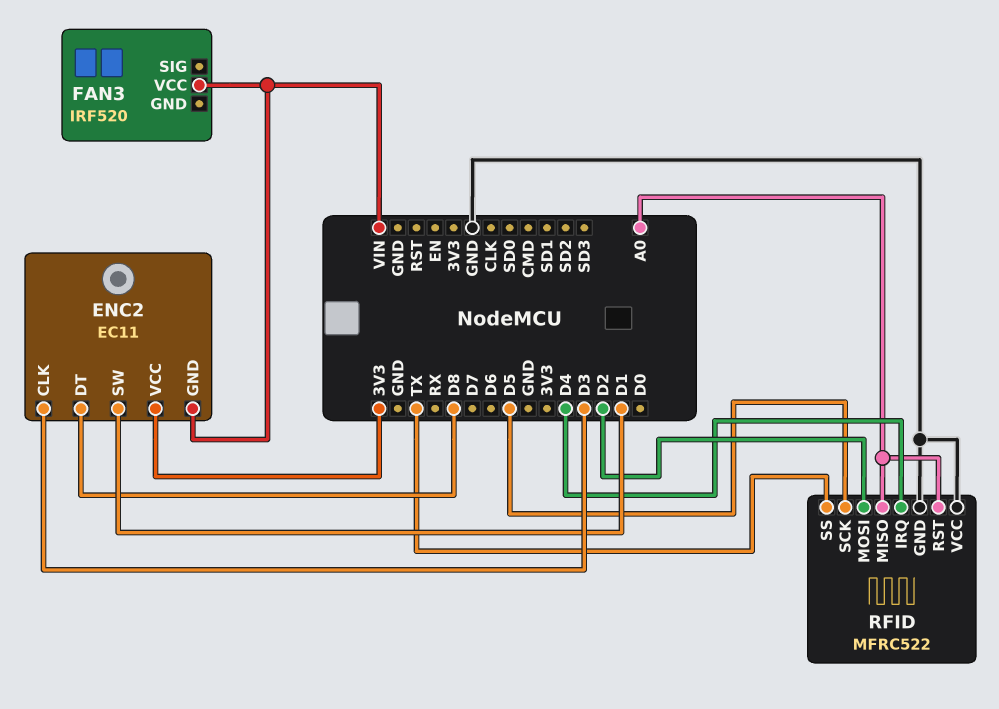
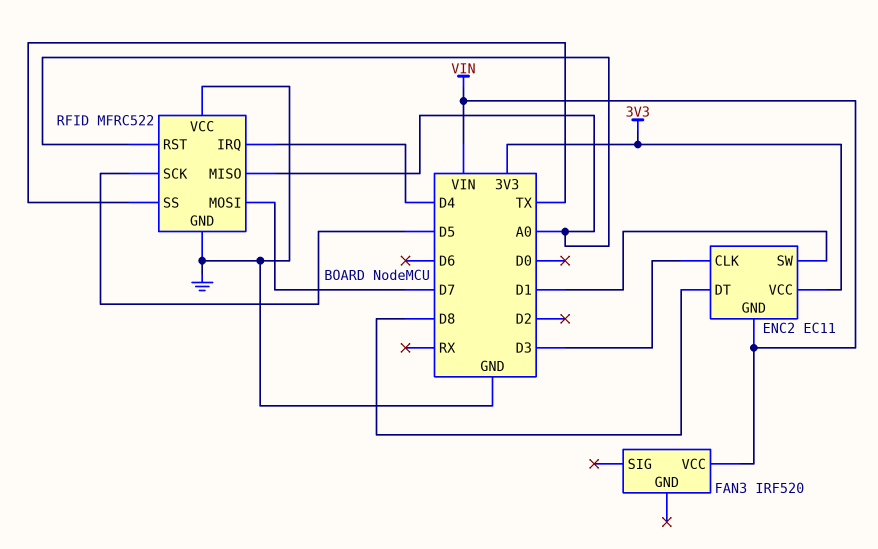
RFID pin MOSI: D2 -> D7

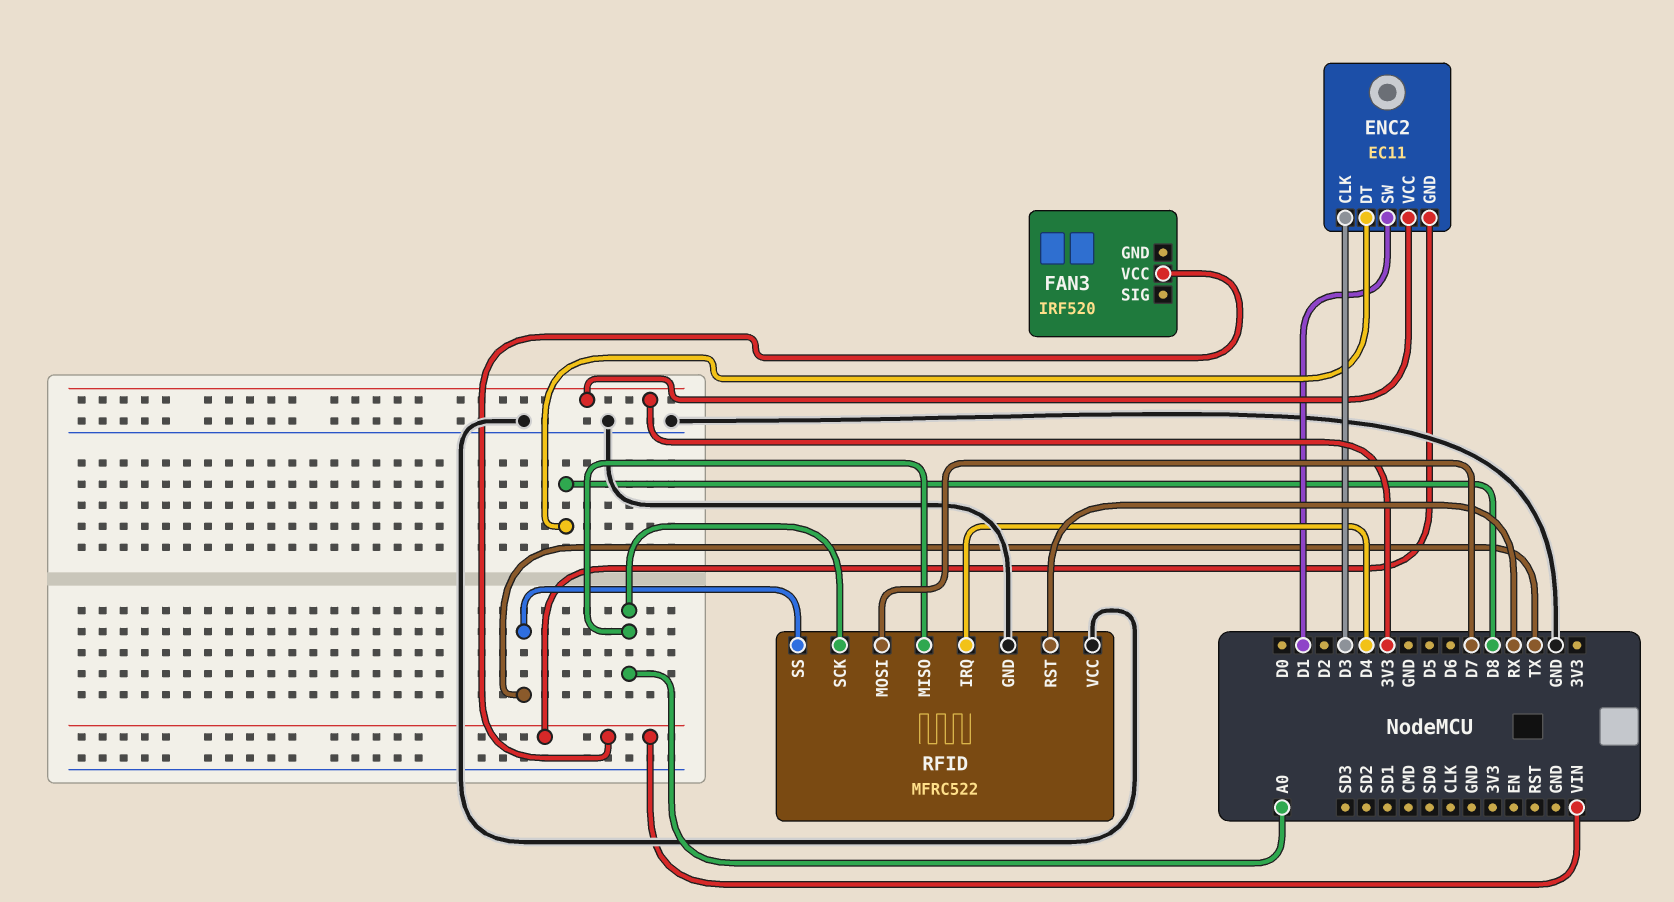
RFID pin RST: A0 -> RX
RFID pin SCK: D5 -> A0

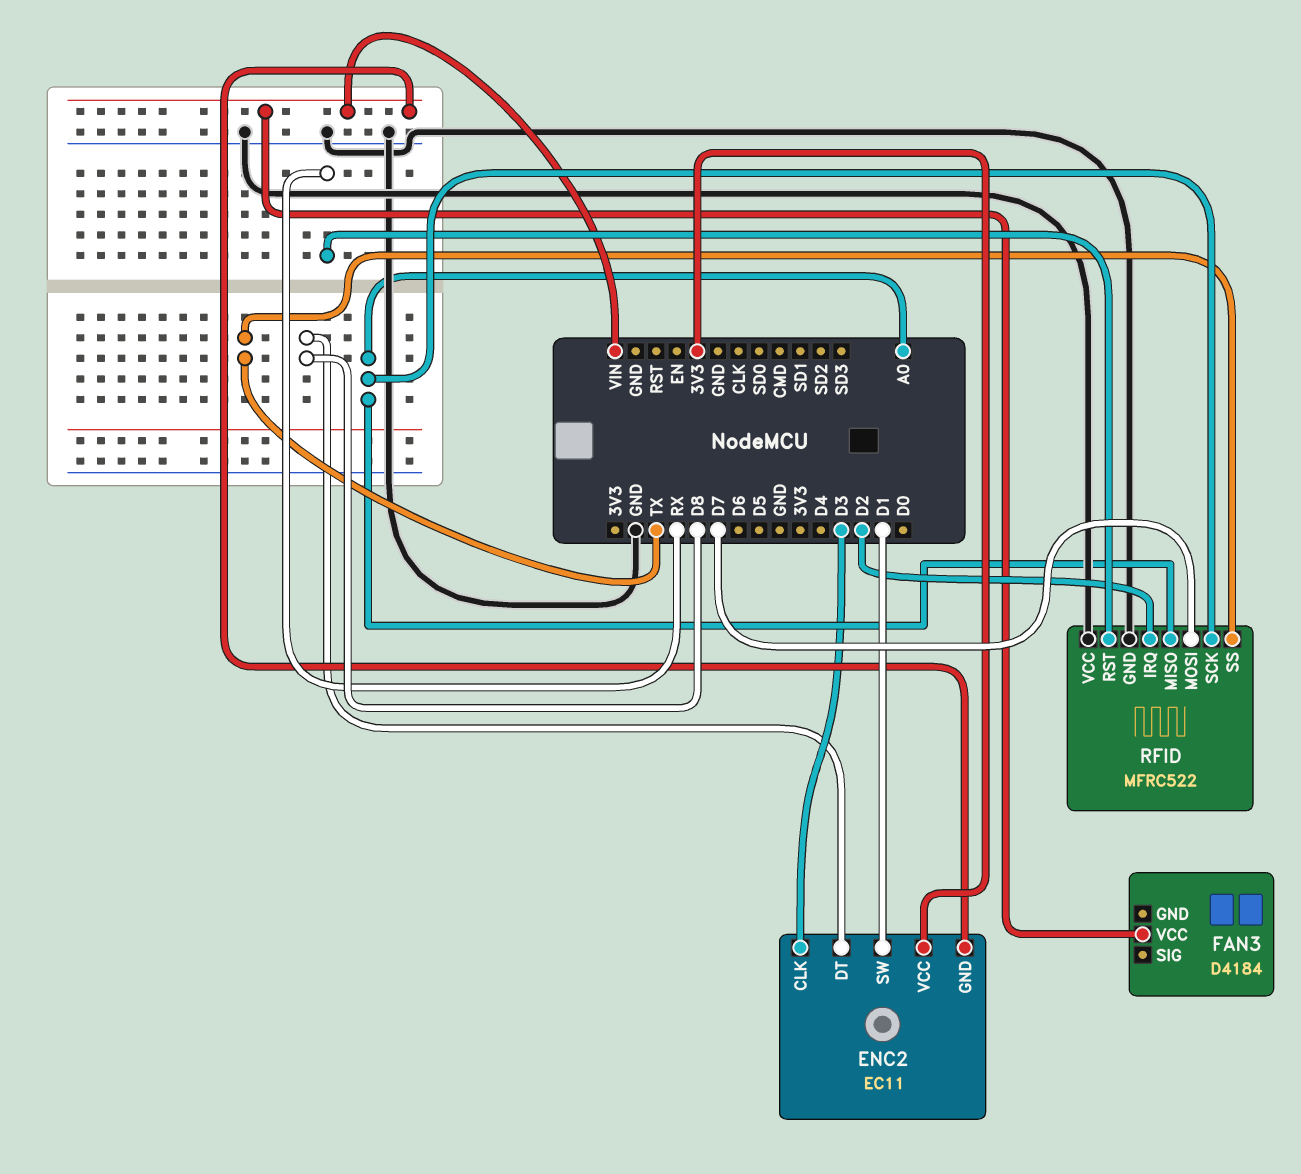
FAN3: IRF520 -> D4184
RFID pin IRQ: D4 -> D2

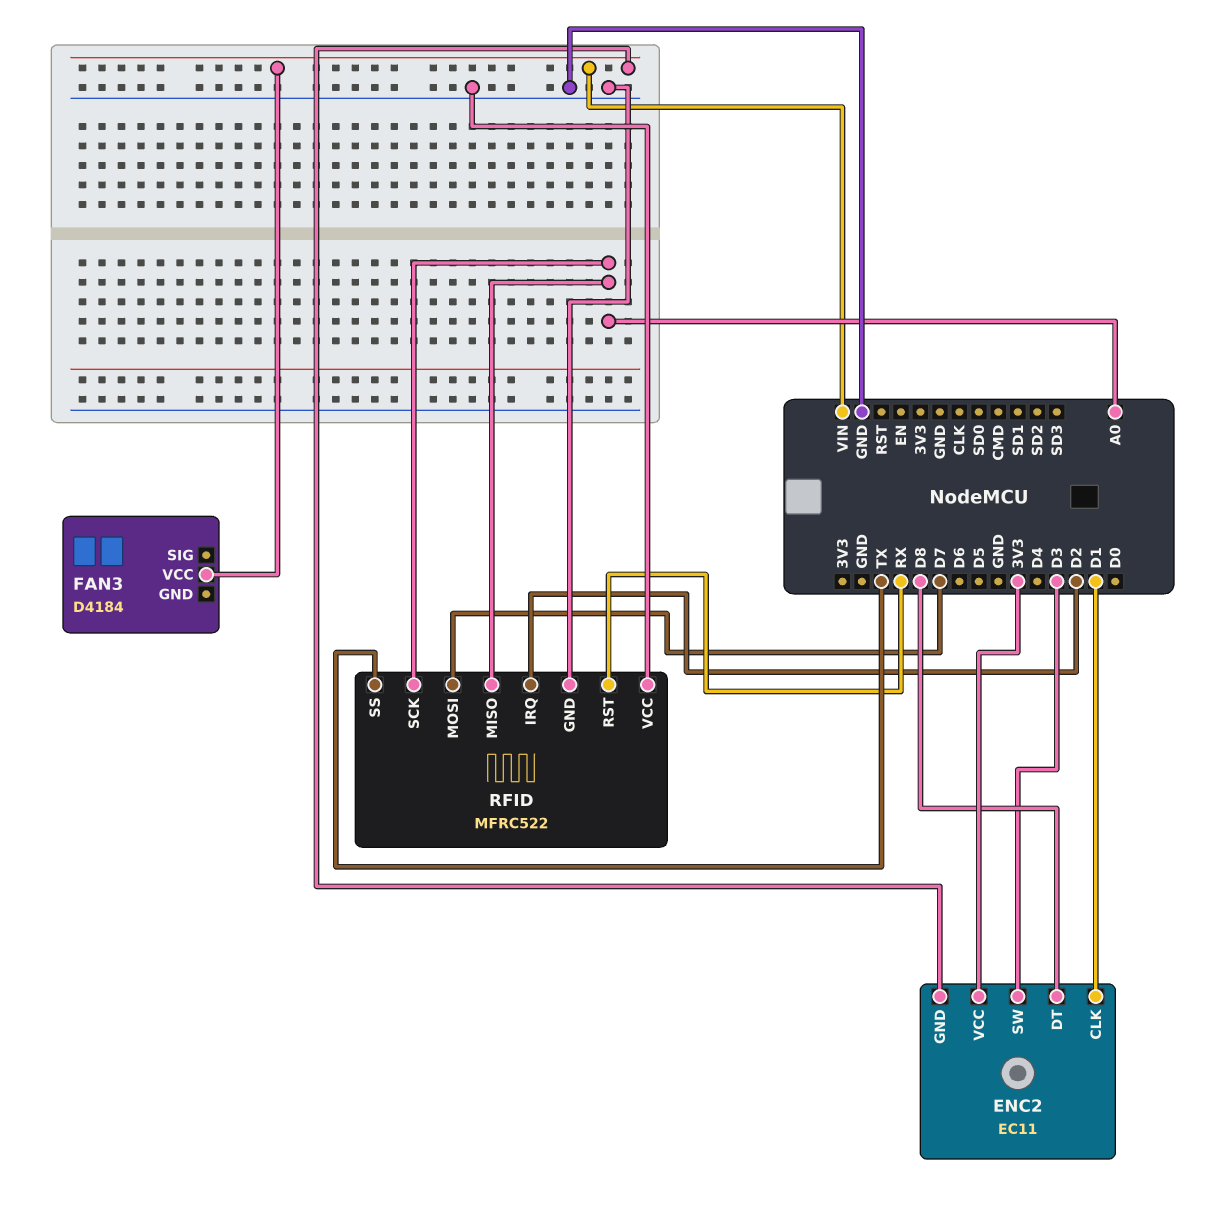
ENC2 pin CLK: D3 -> D1
ENC2 pin SW: D1 -> D3

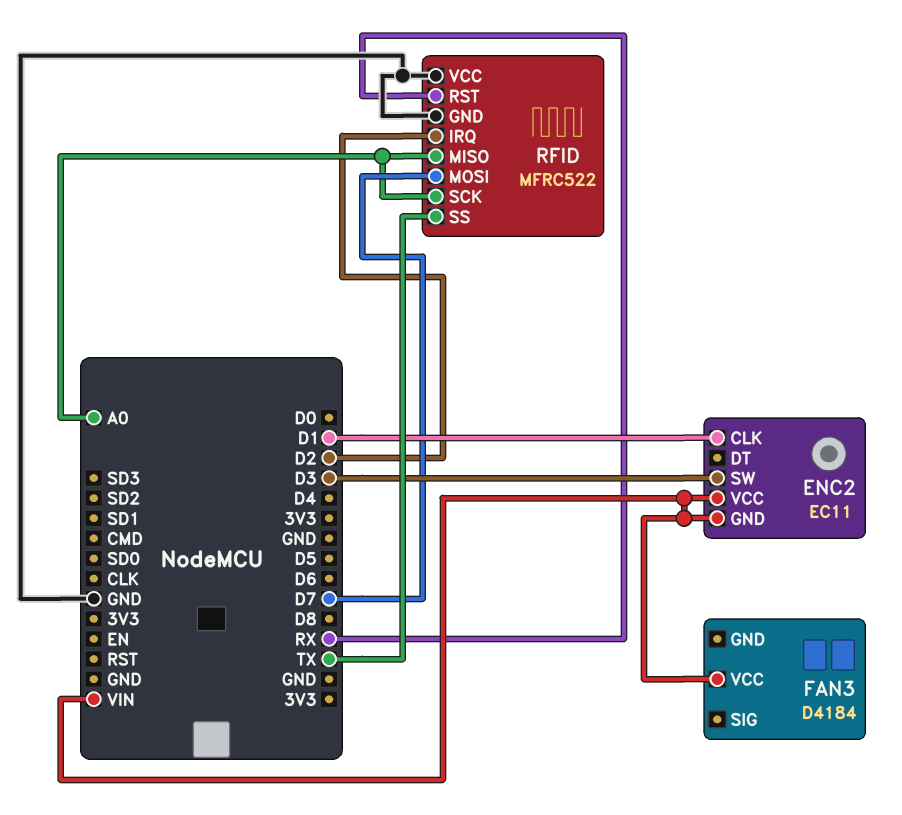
ENC2 pin DT: D8 -> none
ENC2 pin VCC: 3V3 -> VIN

